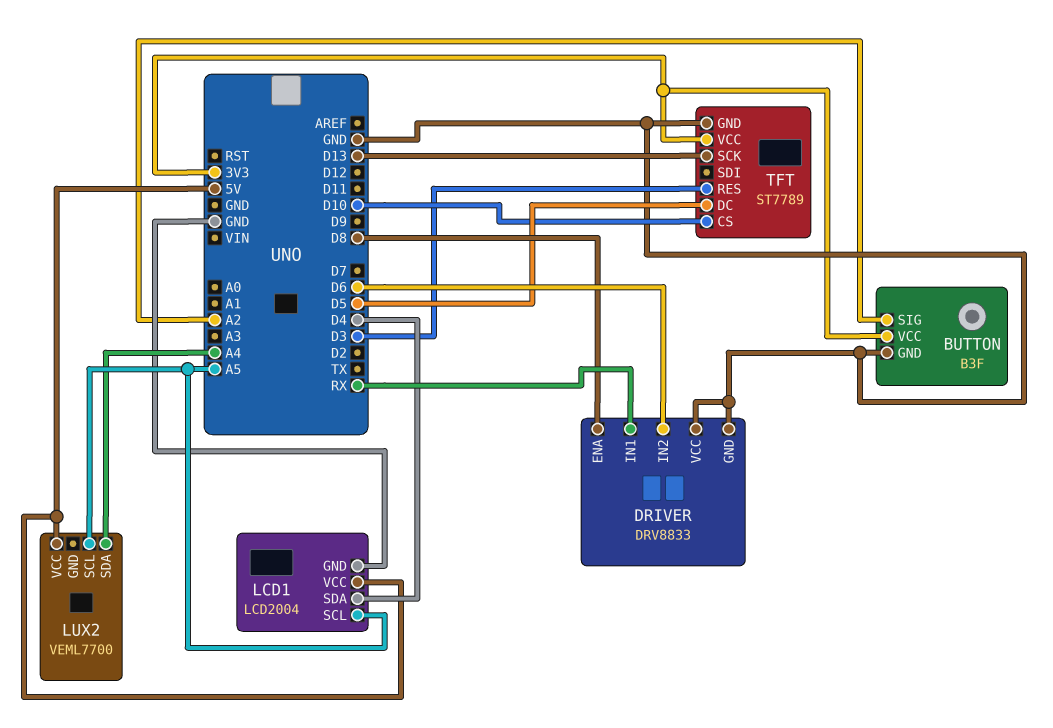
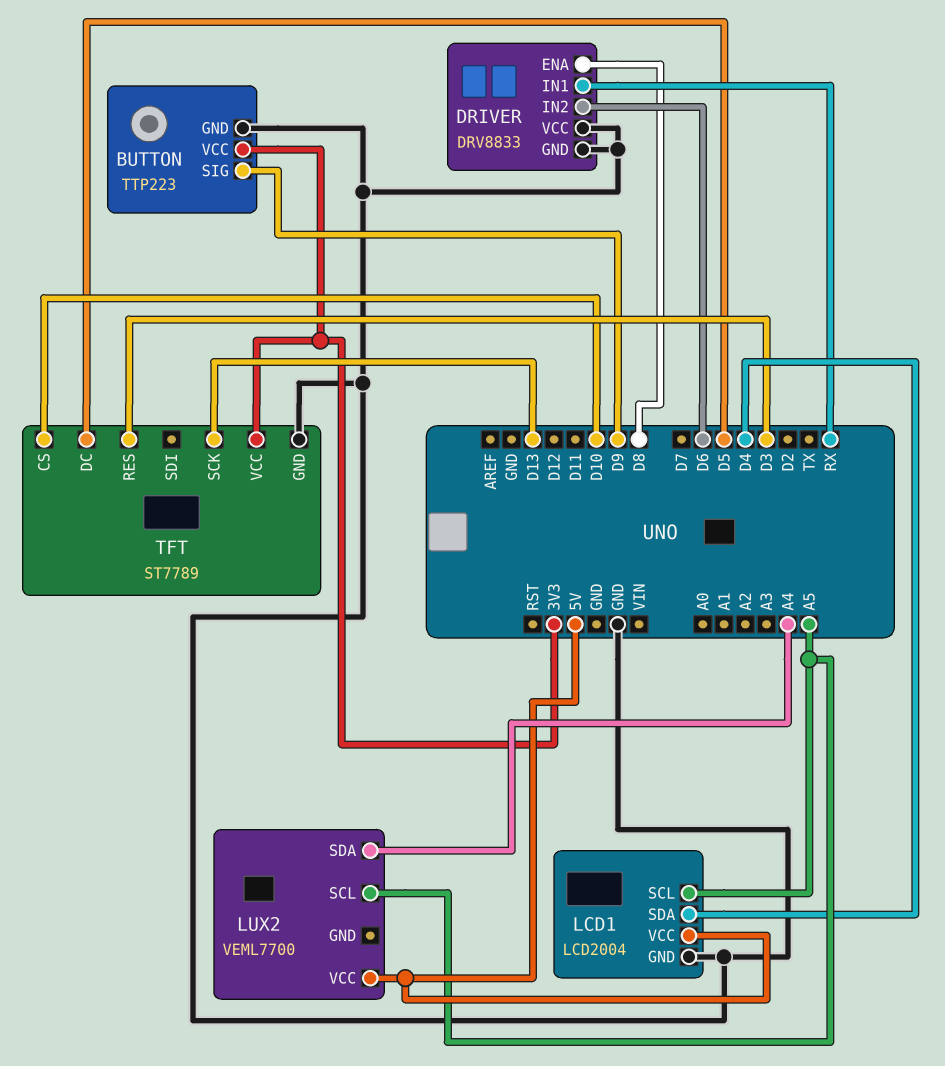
BUTTON: B3F -> TTP223
BUTTON pin SIG: A2 -> D9

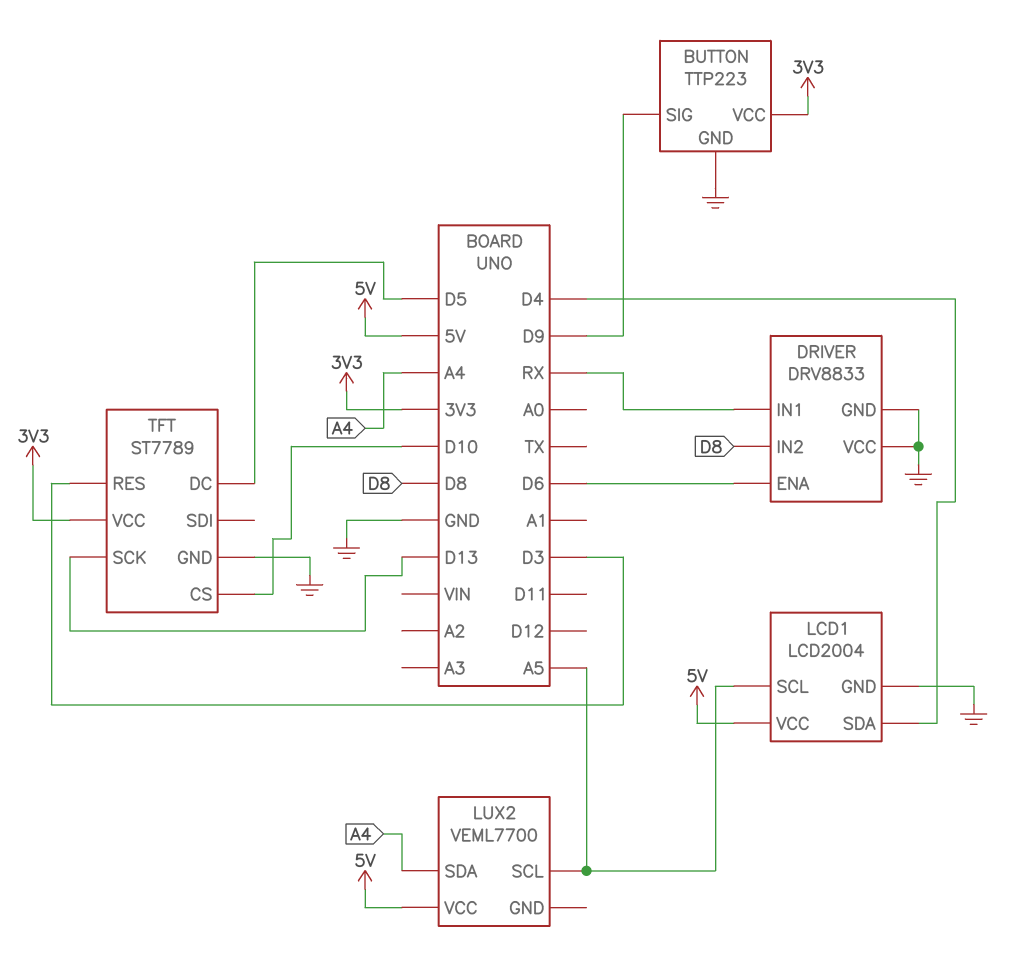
DRIVER pin ENA: D8 -> D6
DRIVER pin IN2: D6 -> D8

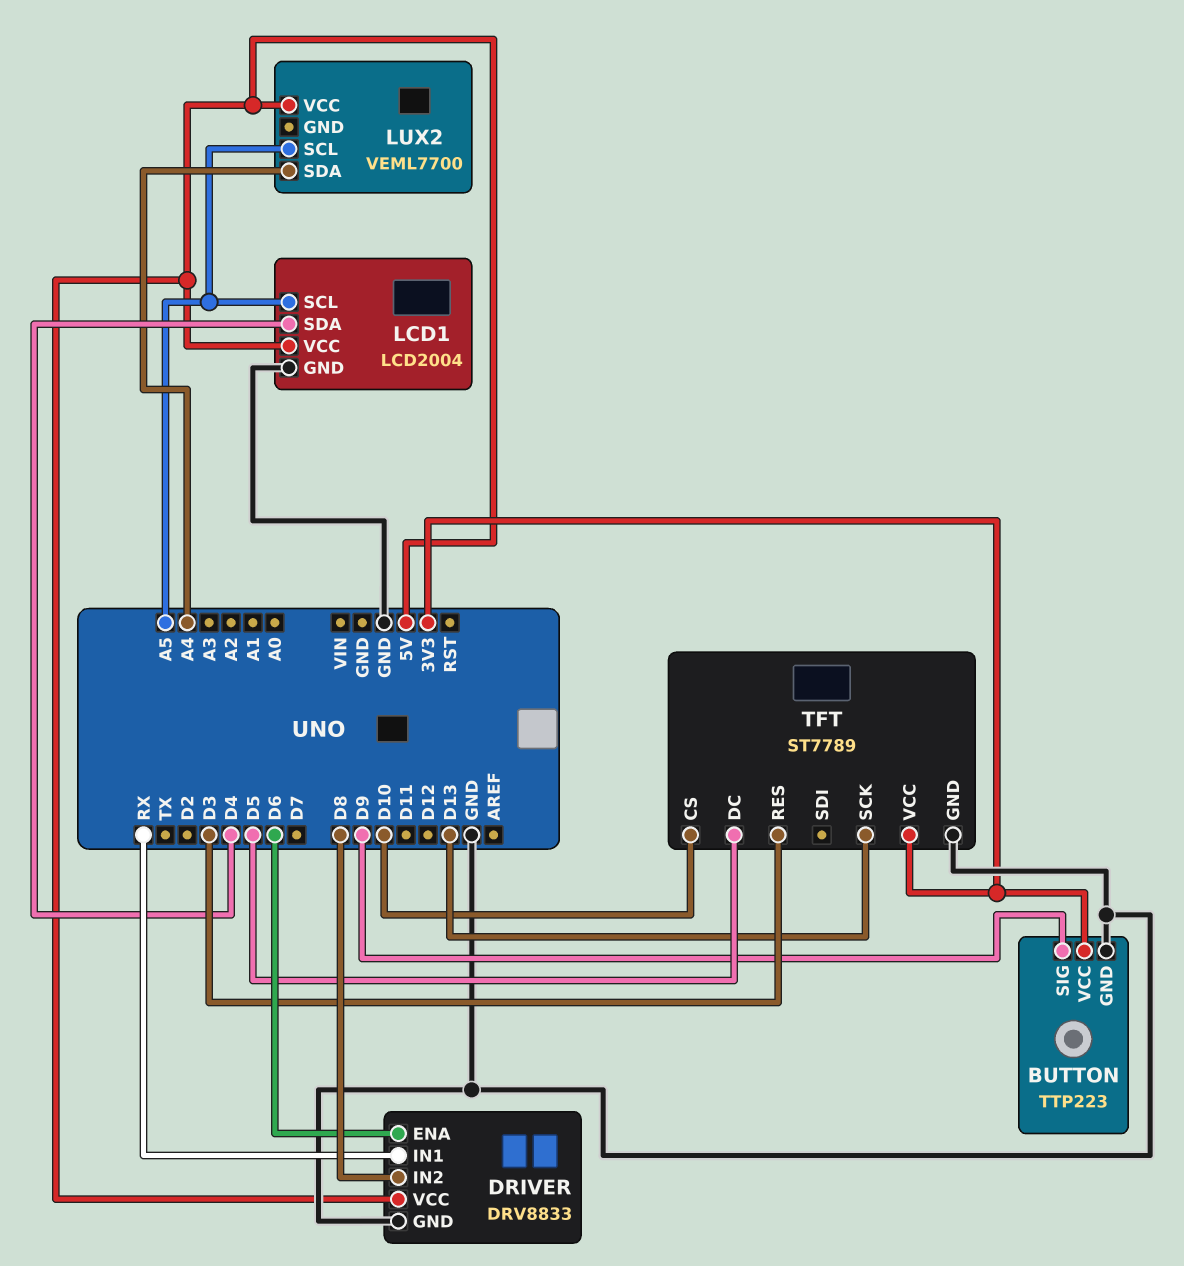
DRIVER pin VCC: GND -> 5V

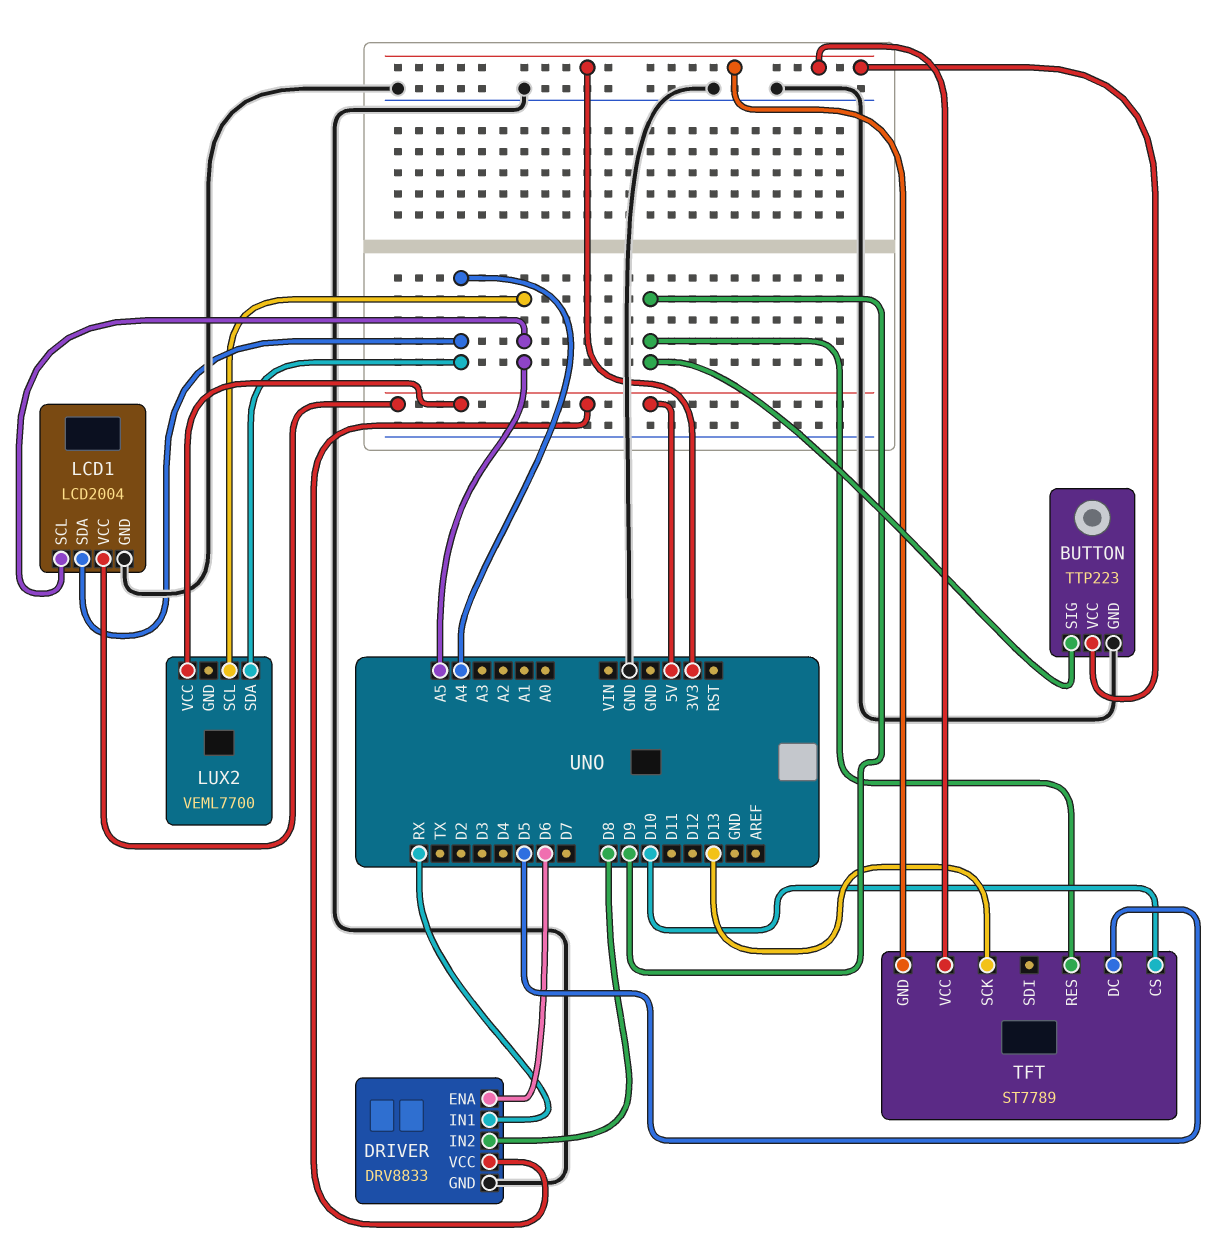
LCD1 pin SDA: D4 -> A4
TFT pin GND: GND -> 3V3
TFT pin RES: D3 -> D9

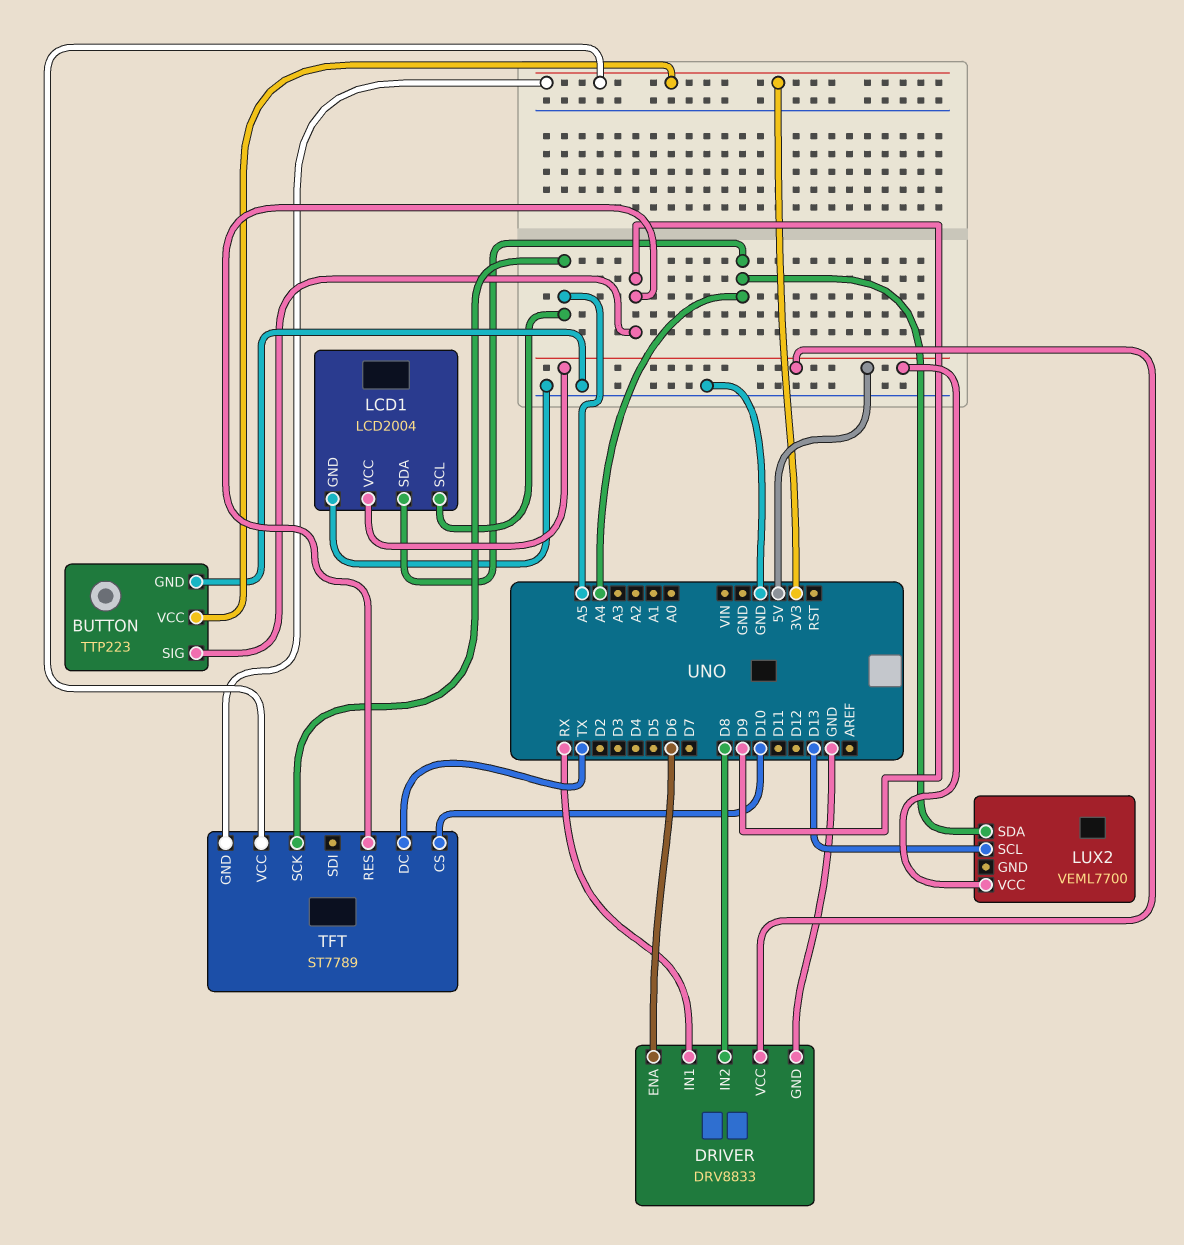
LUX2 pin SCL: A5 -> D13
TFT pin DC: D5 -> TX
TFT pin SCK: D13 -> A5

